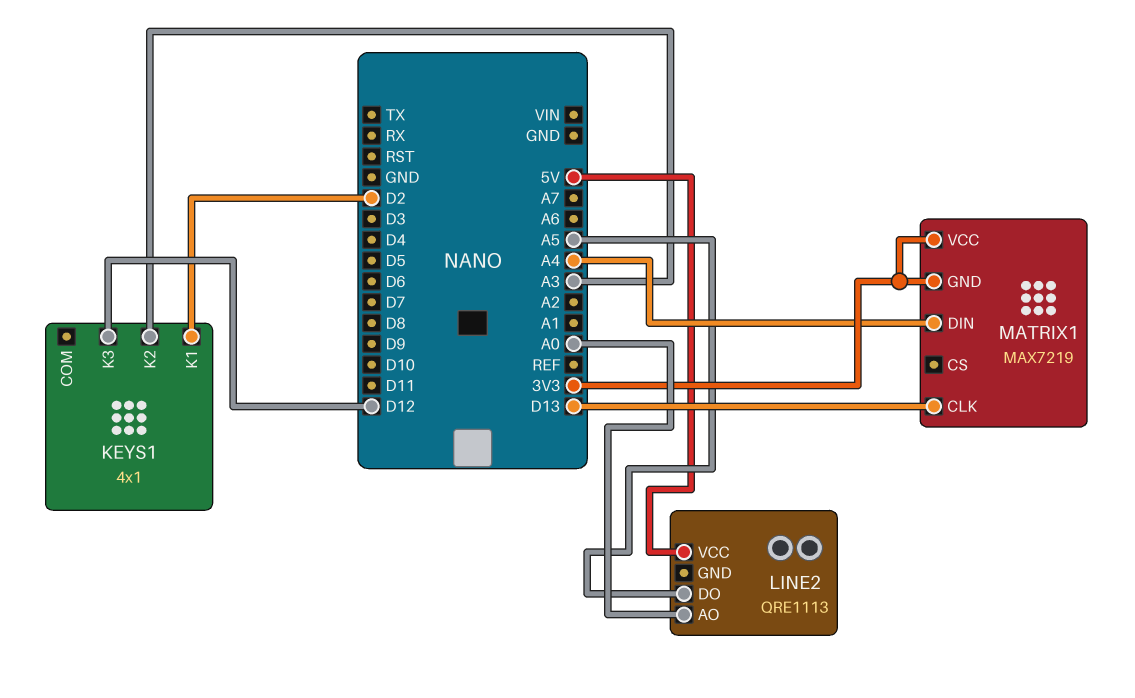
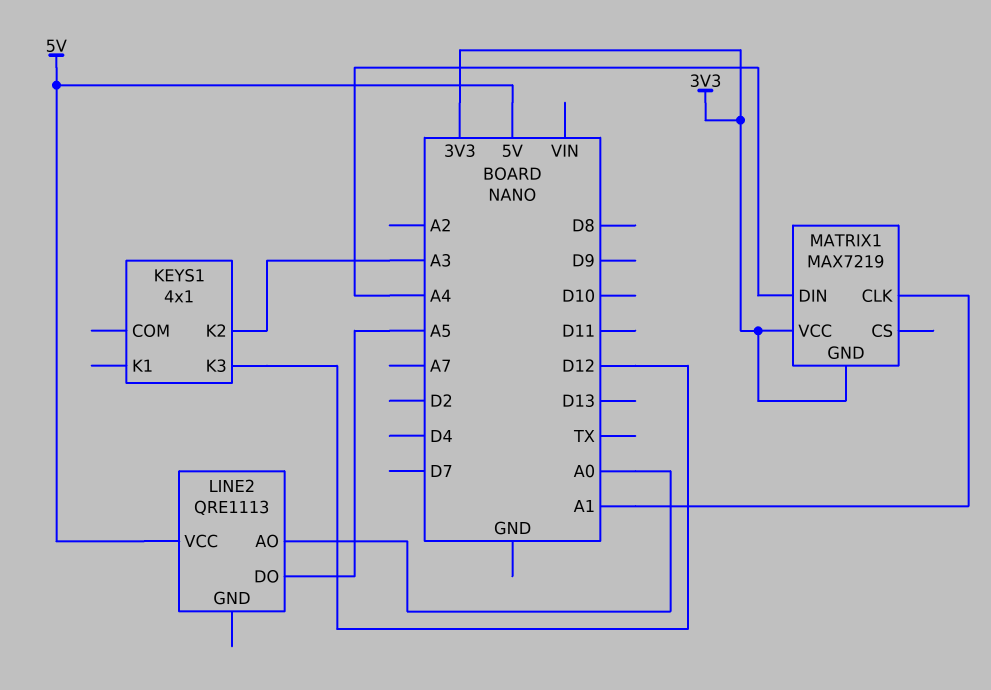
KEYS1 pin K1: D2 -> none
MATRIX1 pin CLK: D13 -> A1

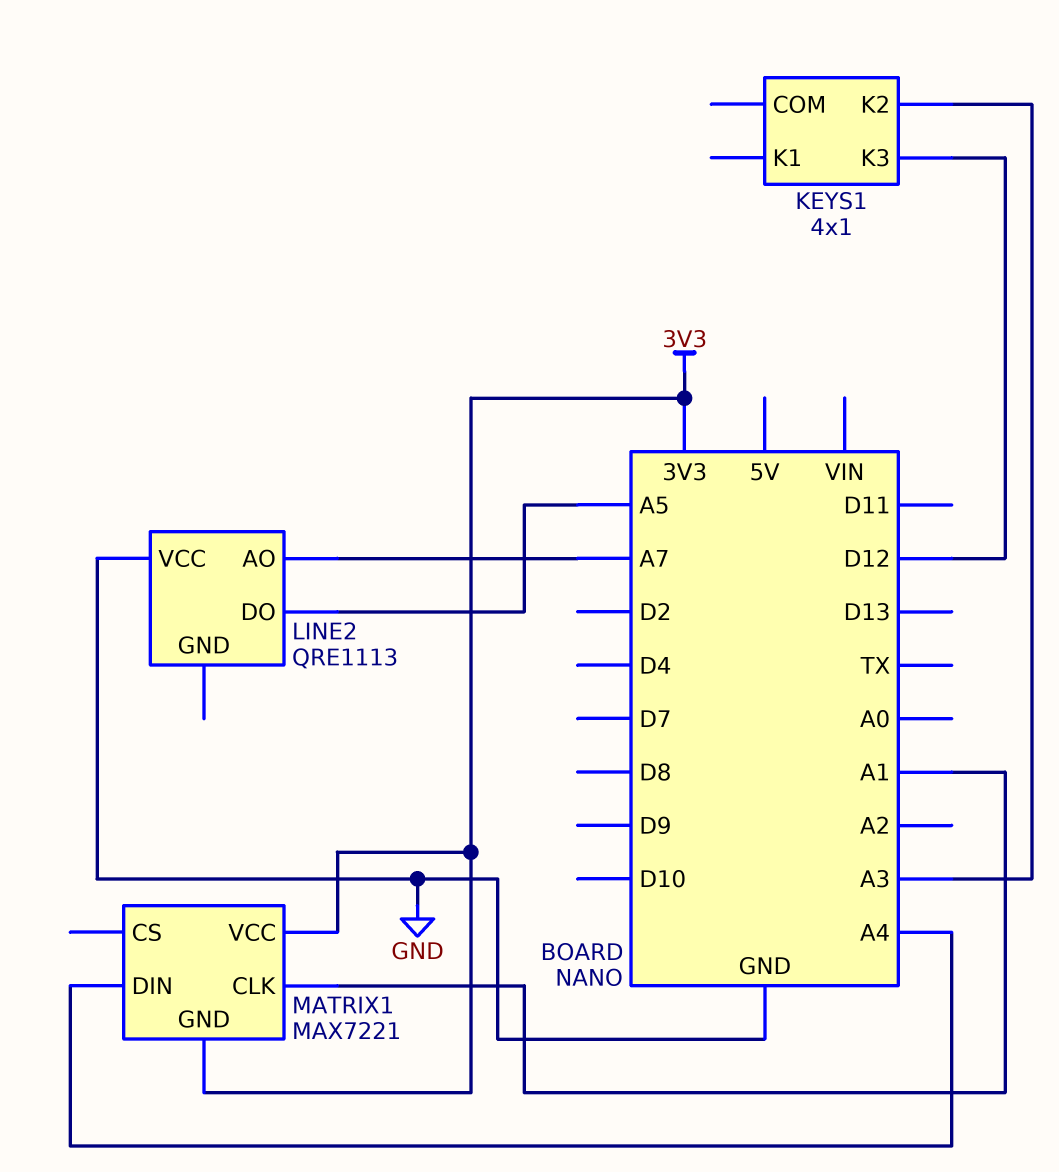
LINE2 pin AO: A0 -> A7
LINE2 pin VCC: 5V -> GND
MATRIX1: MAX7219 -> MAX7221

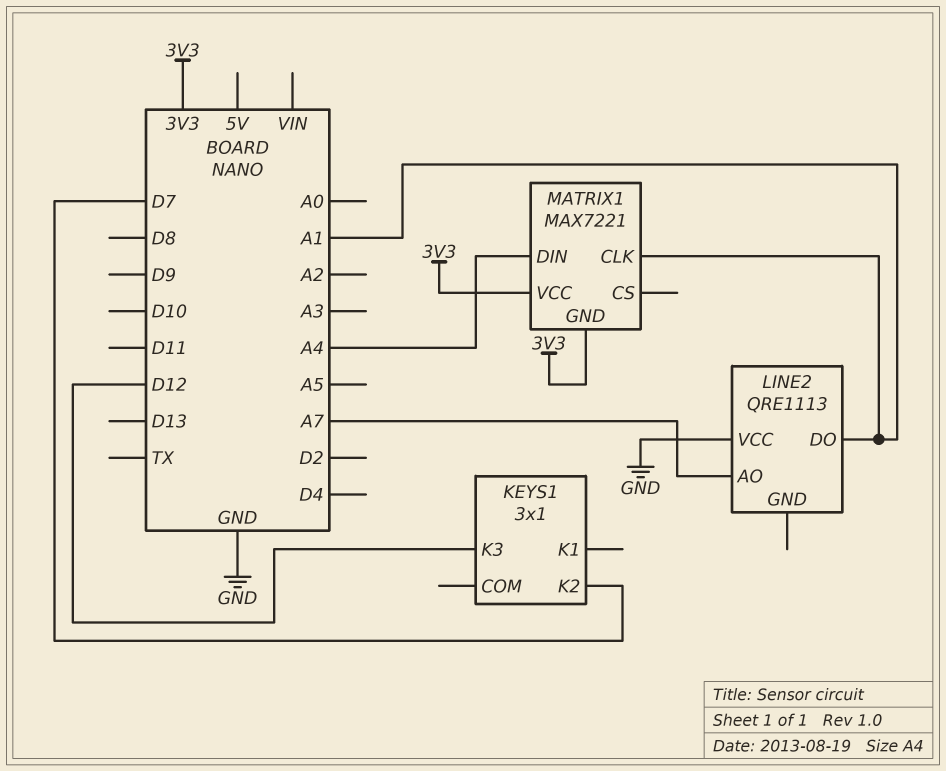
KEYS1: 4x1 -> 3x1
KEYS1 pin K2: A3 -> D7
LINE2 pin DO: A5 -> A1

